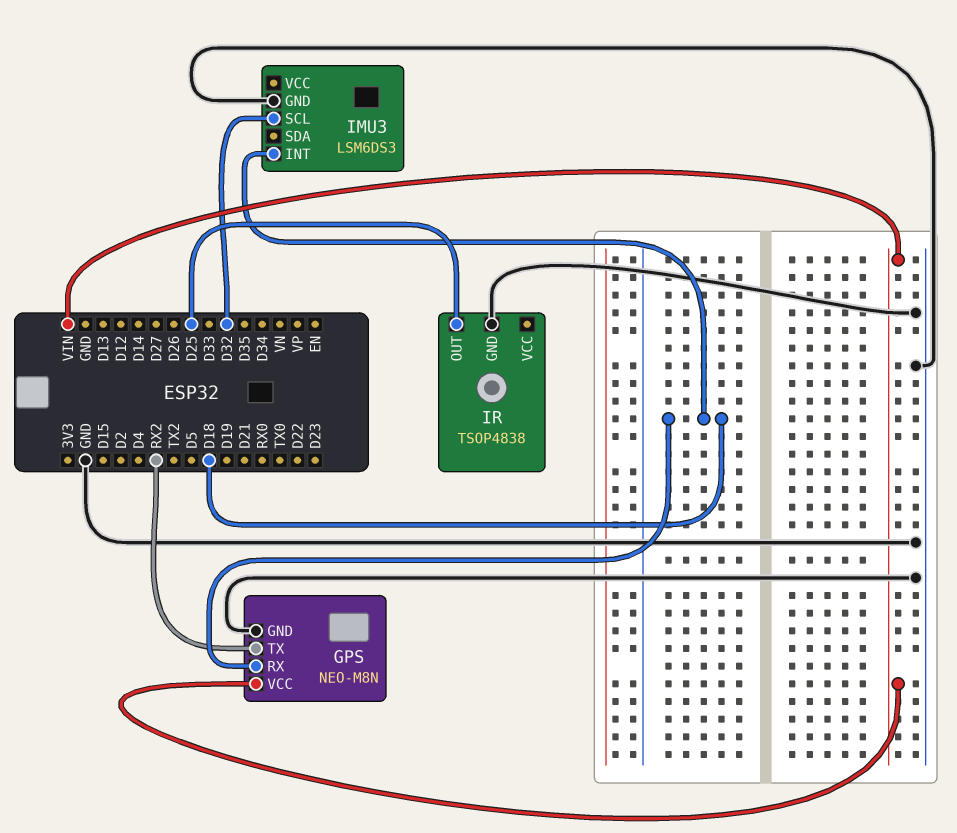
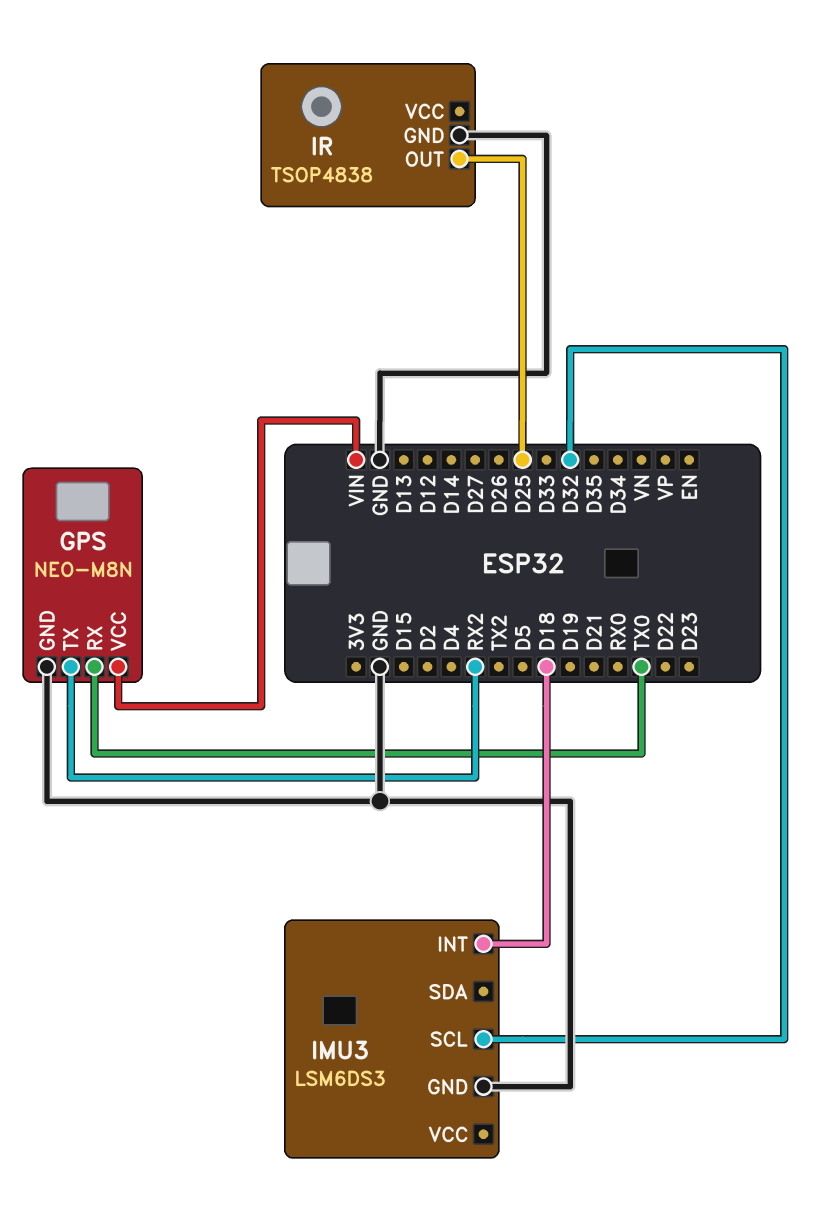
GPS pin RX: D18 -> TX0

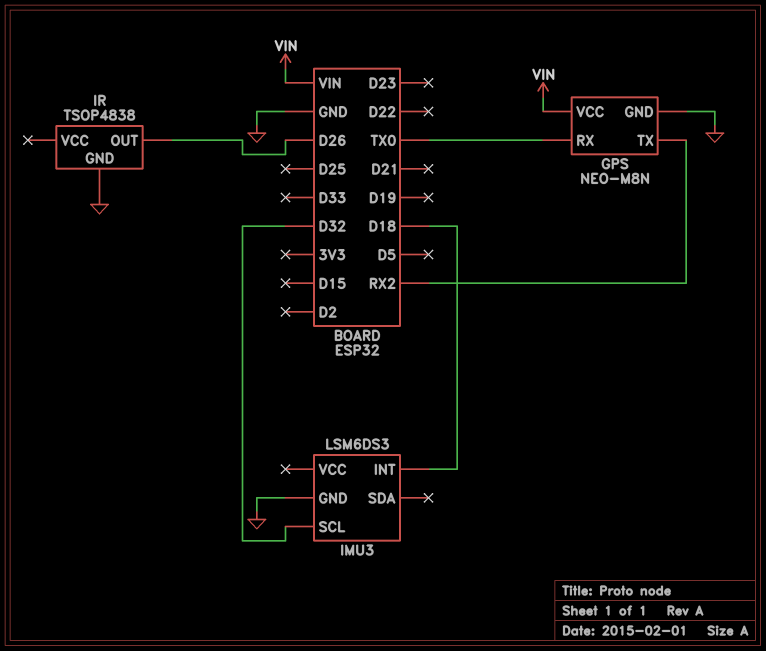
IR pin OUT: D25 -> D26

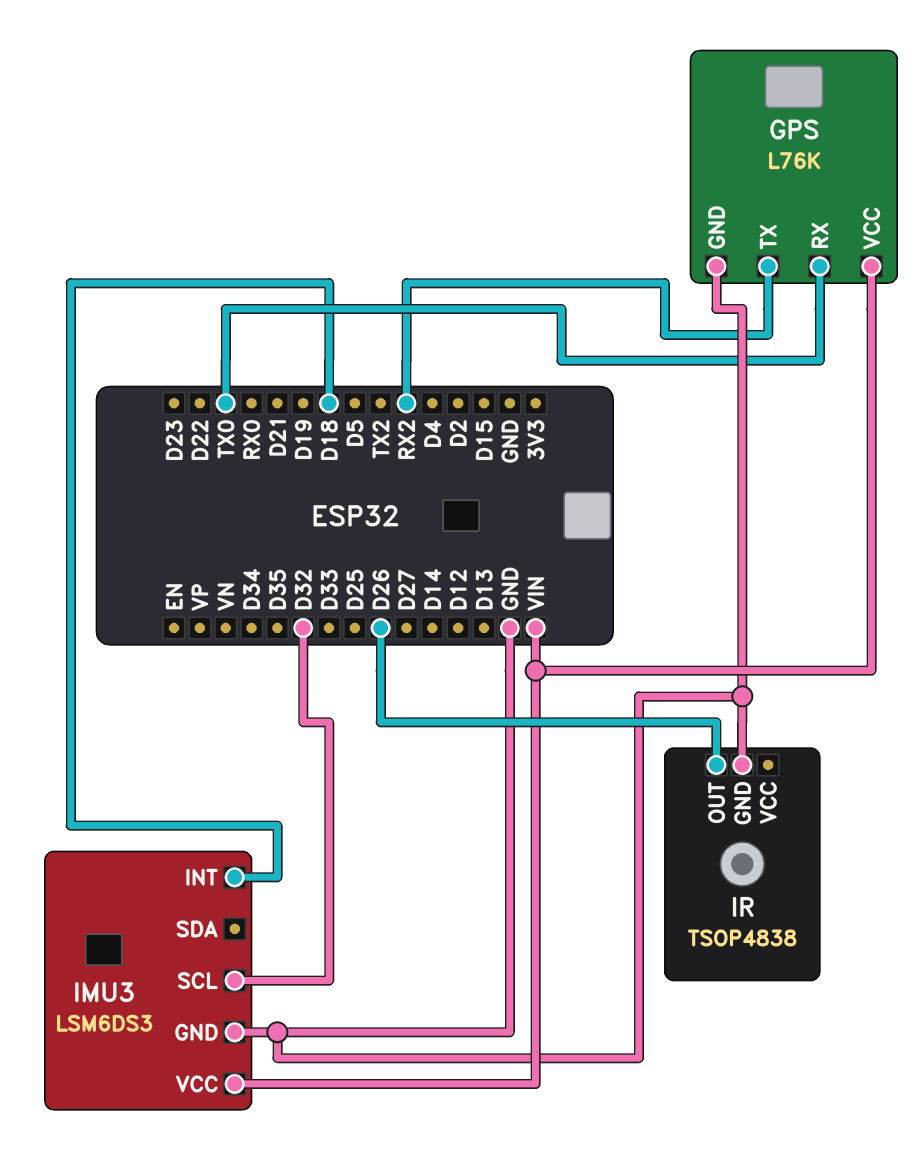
GPS: NEO-M8N -> L76K
IMU3 pin VCC: none -> VIN

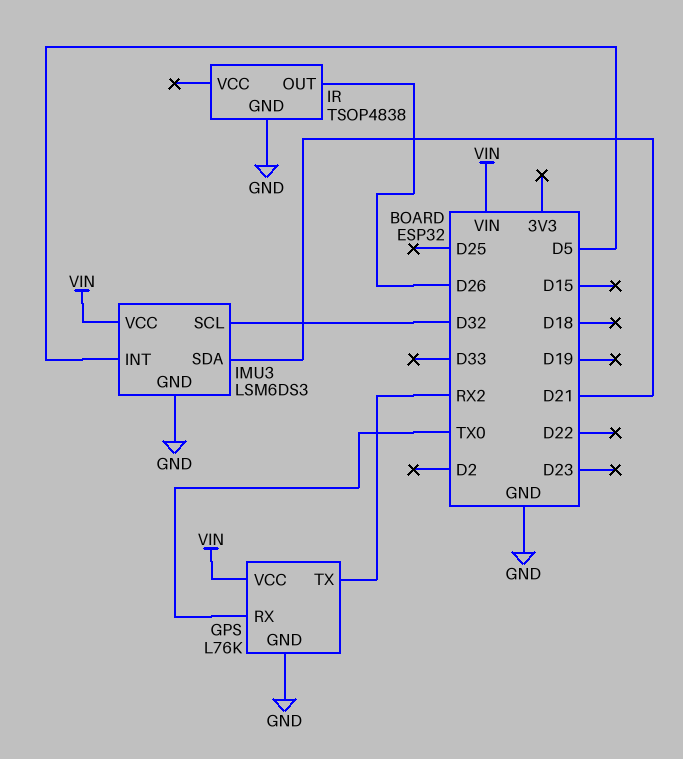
IMU3 pin INT: D18 -> D5
IMU3 pin SDA: none -> D21

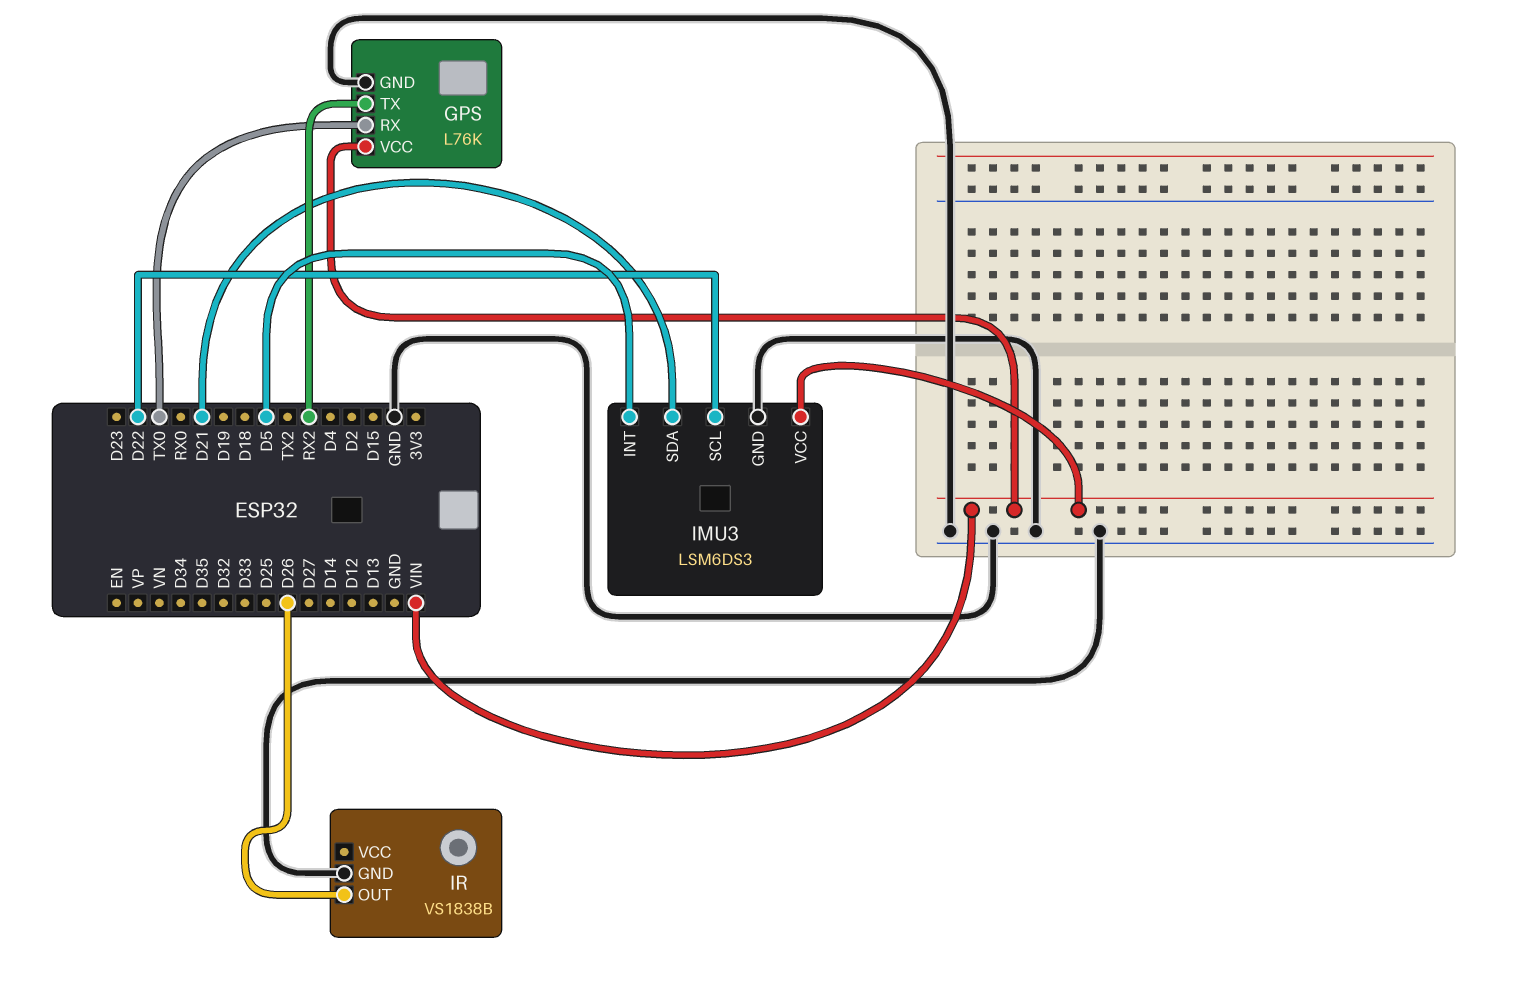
IMU3 pin SCL: D32 -> D22
IR: TSOP4838 -> VS1838B

